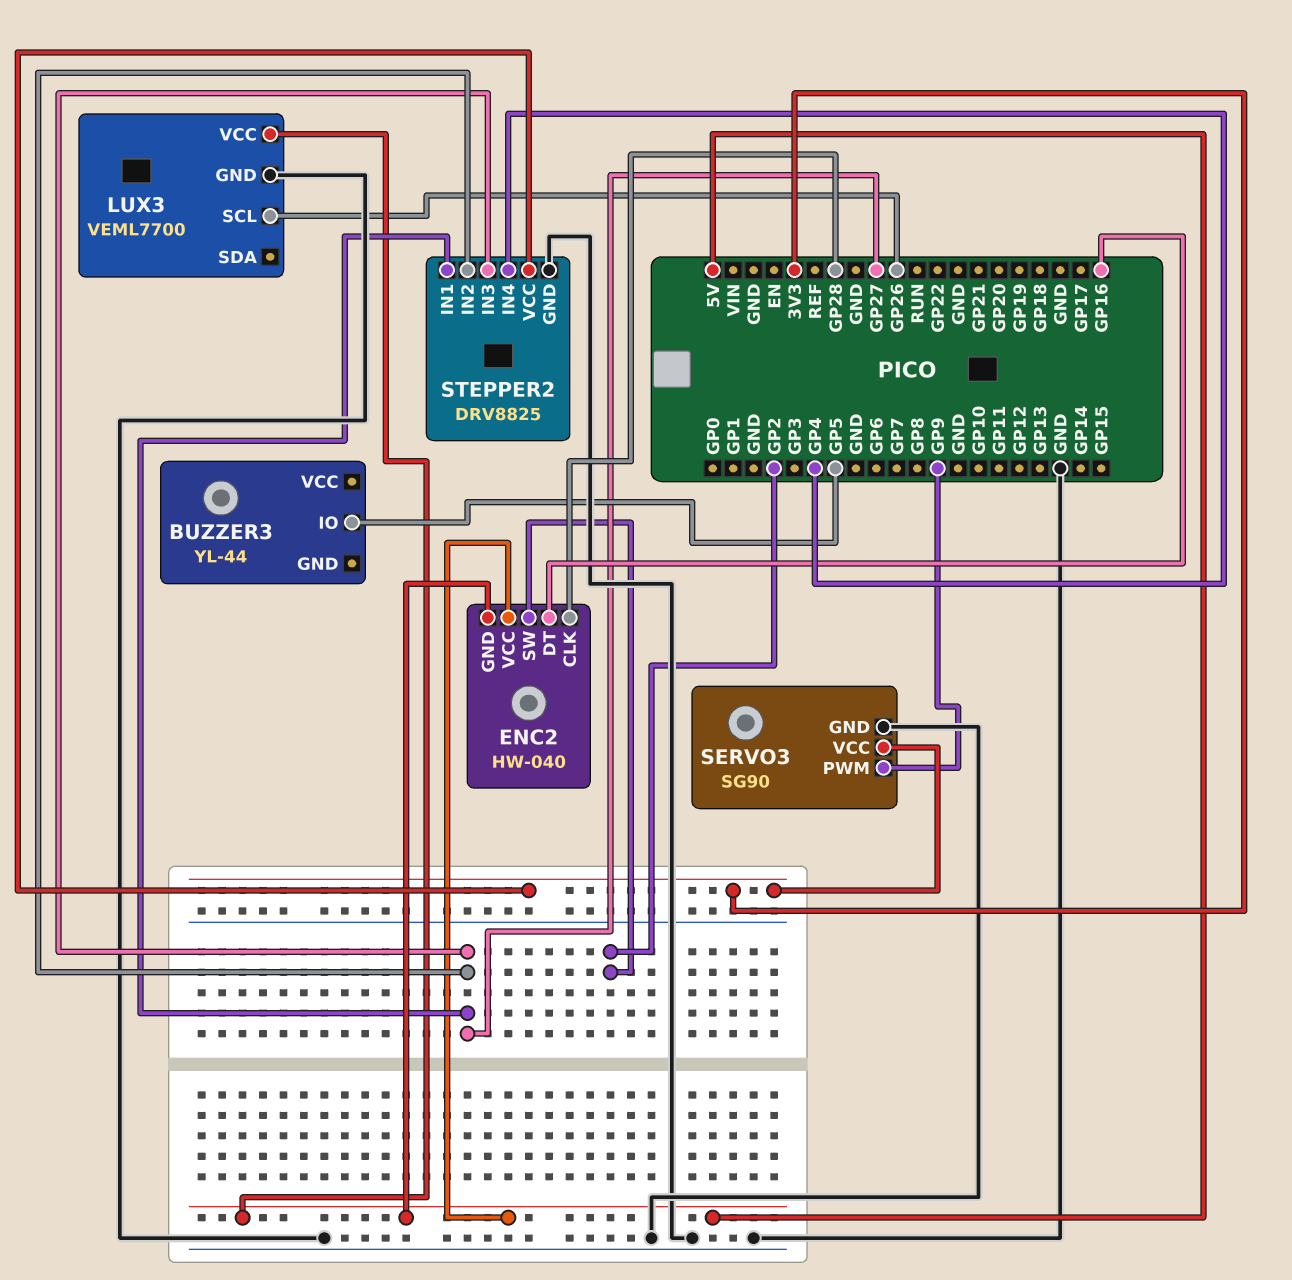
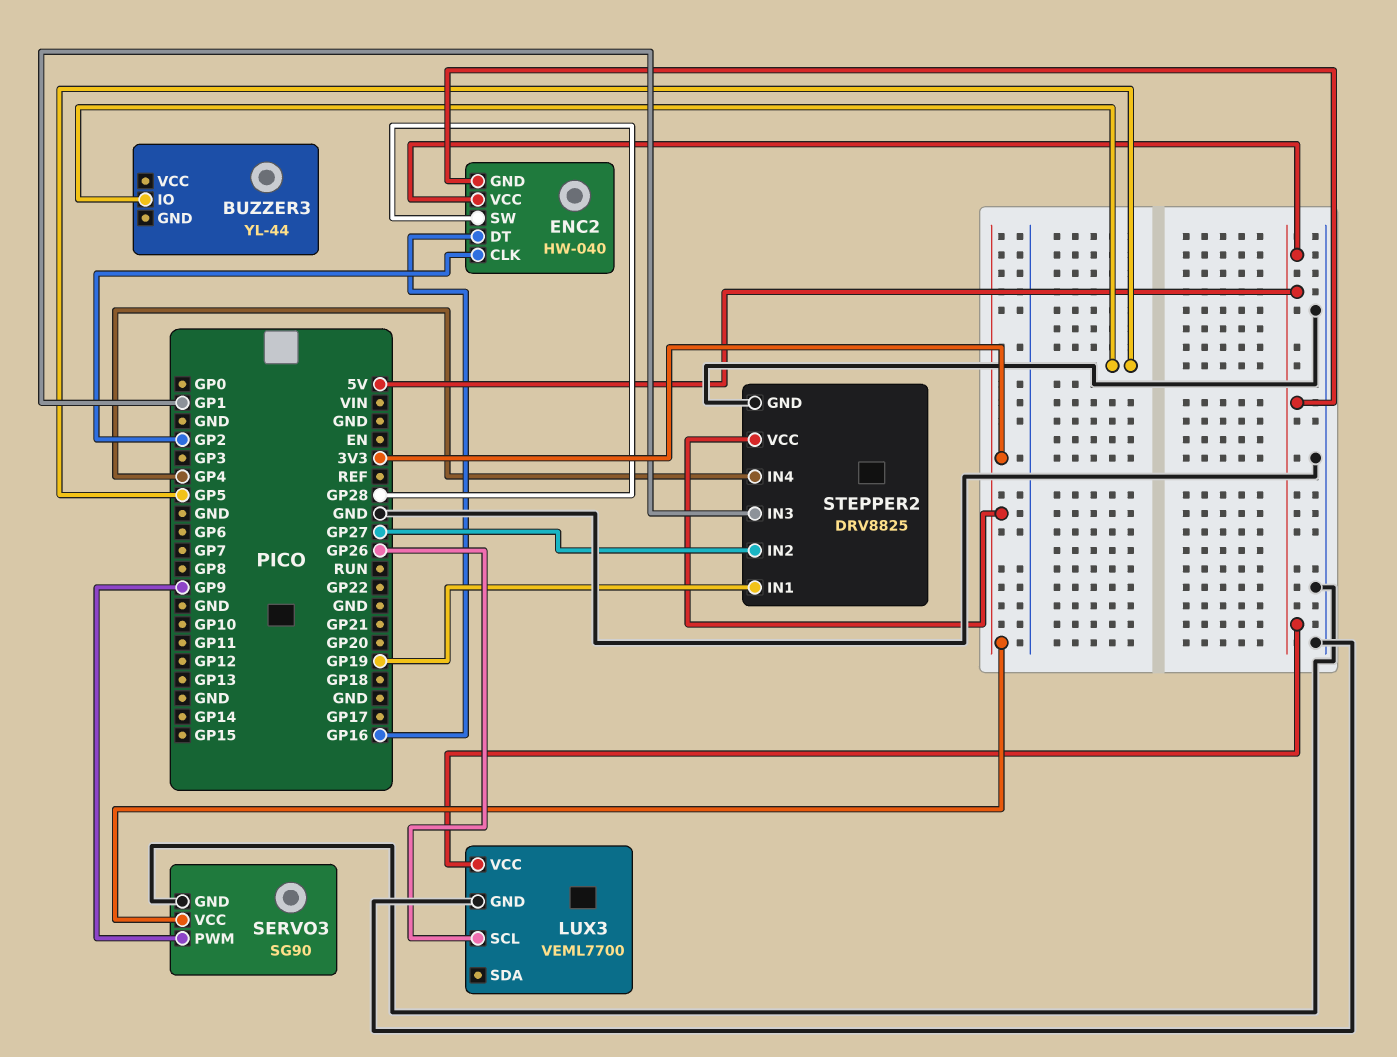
ENC2 pin CLK: GP28 -> GP2
ENC2 pin SW: GP2 -> GP28
STEPPER2 pin IN1: GP27 -> GP19
STEPPER2 pin IN3: GP27 -> GP1

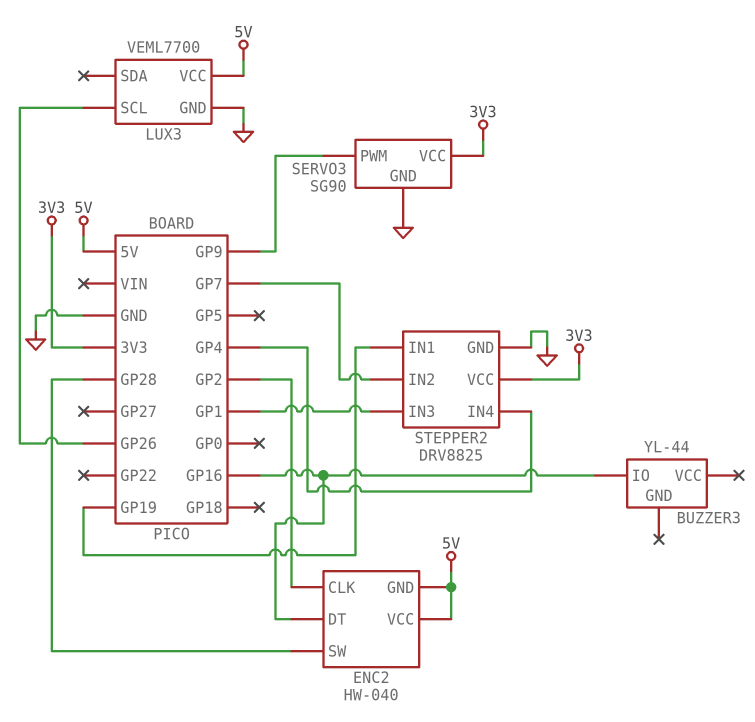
BUZZER3 pin IO: GP5 -> GP16
STEPPER2 pin IN2: GP27 -> GP7

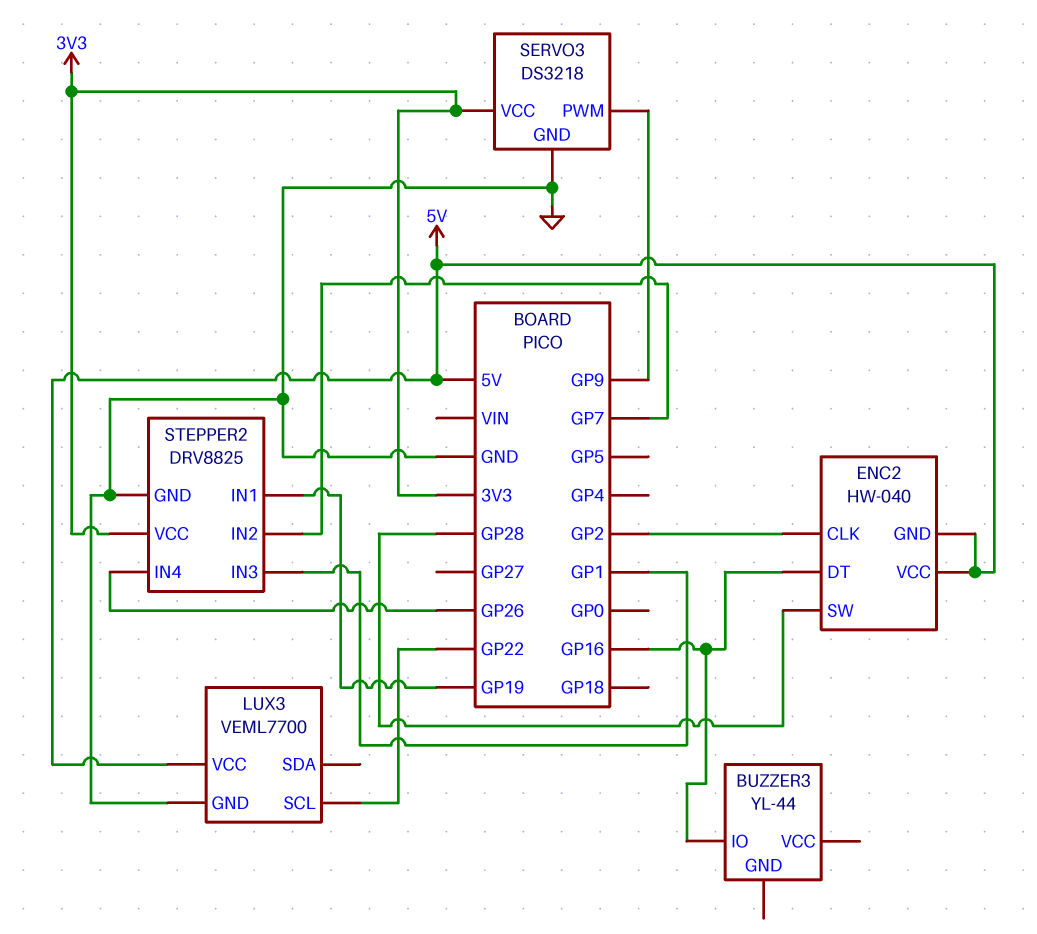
LUX3 pin SCL: GP26 -> GP22
SERVO3: SG90 -> DS3218
STEPPER2 pin IN4: GP4 -> GP26

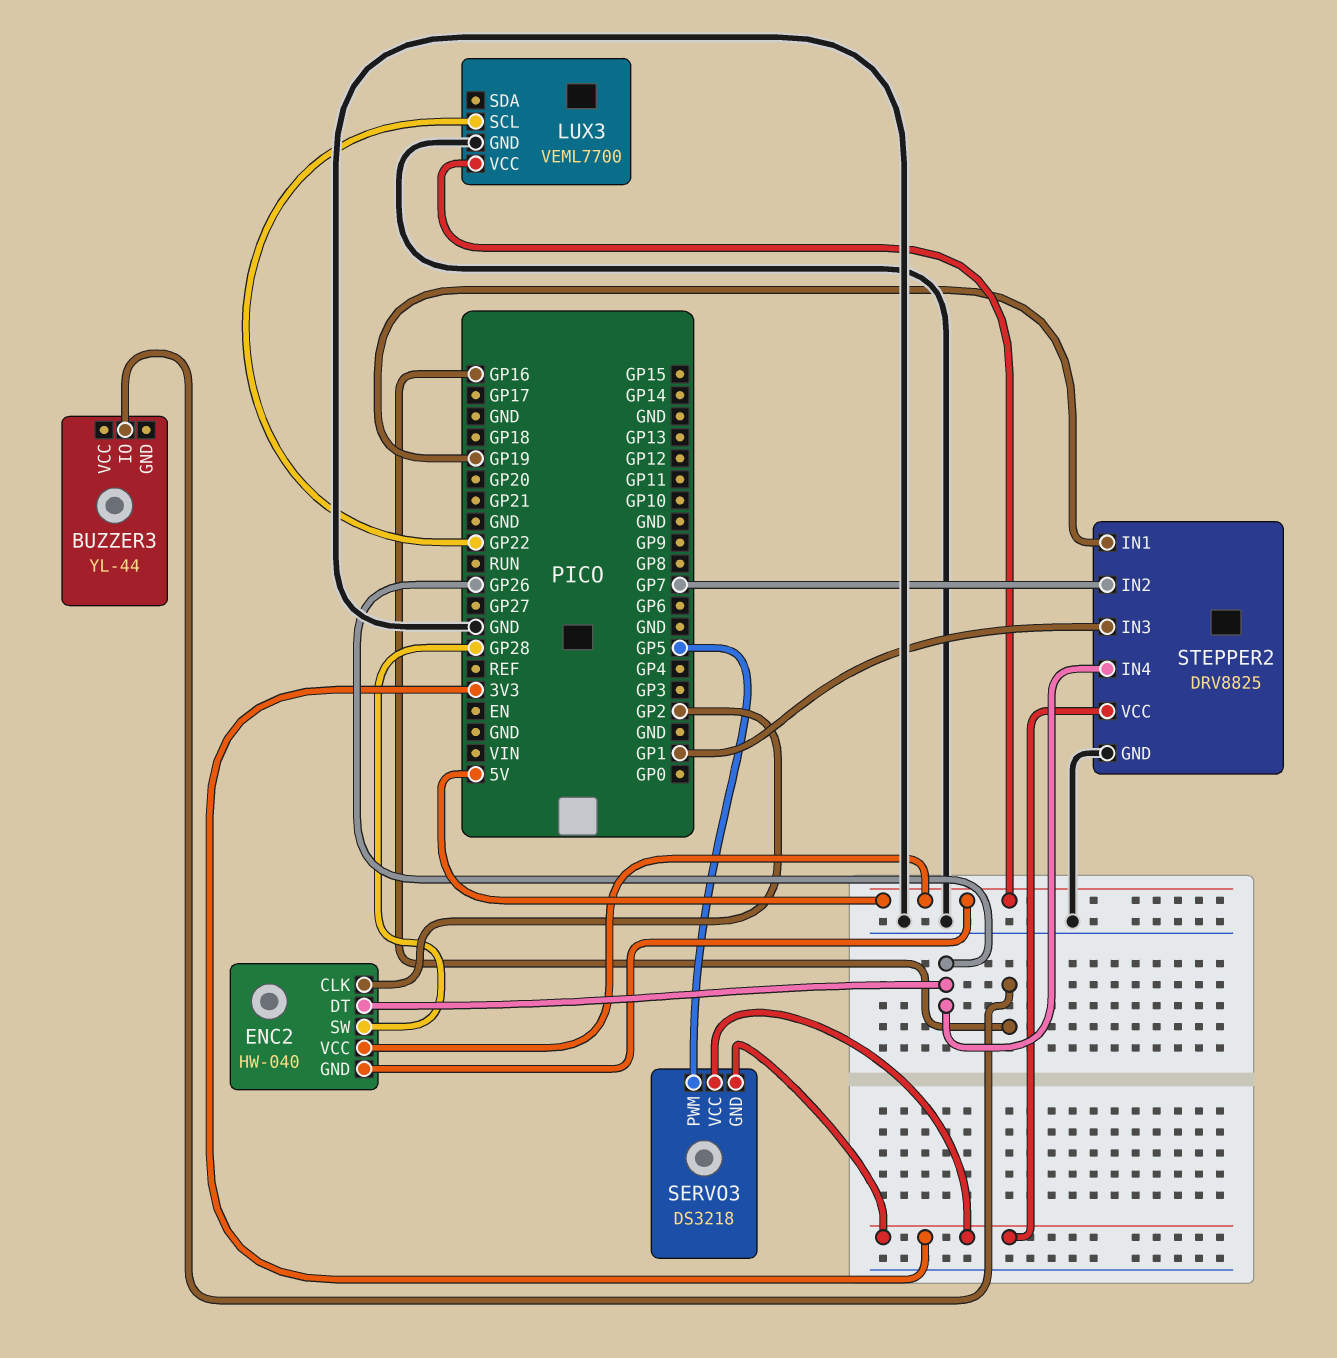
ENC2 pin DT: GP16 -> GP26
SERVO3 pin GND: GND -> 3V3
SERVO3 pin PWM: GP9 -> GP5

